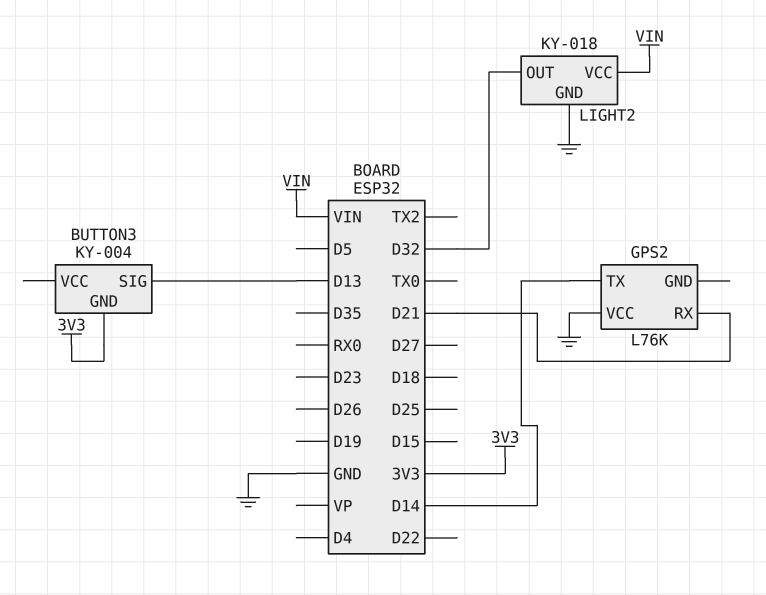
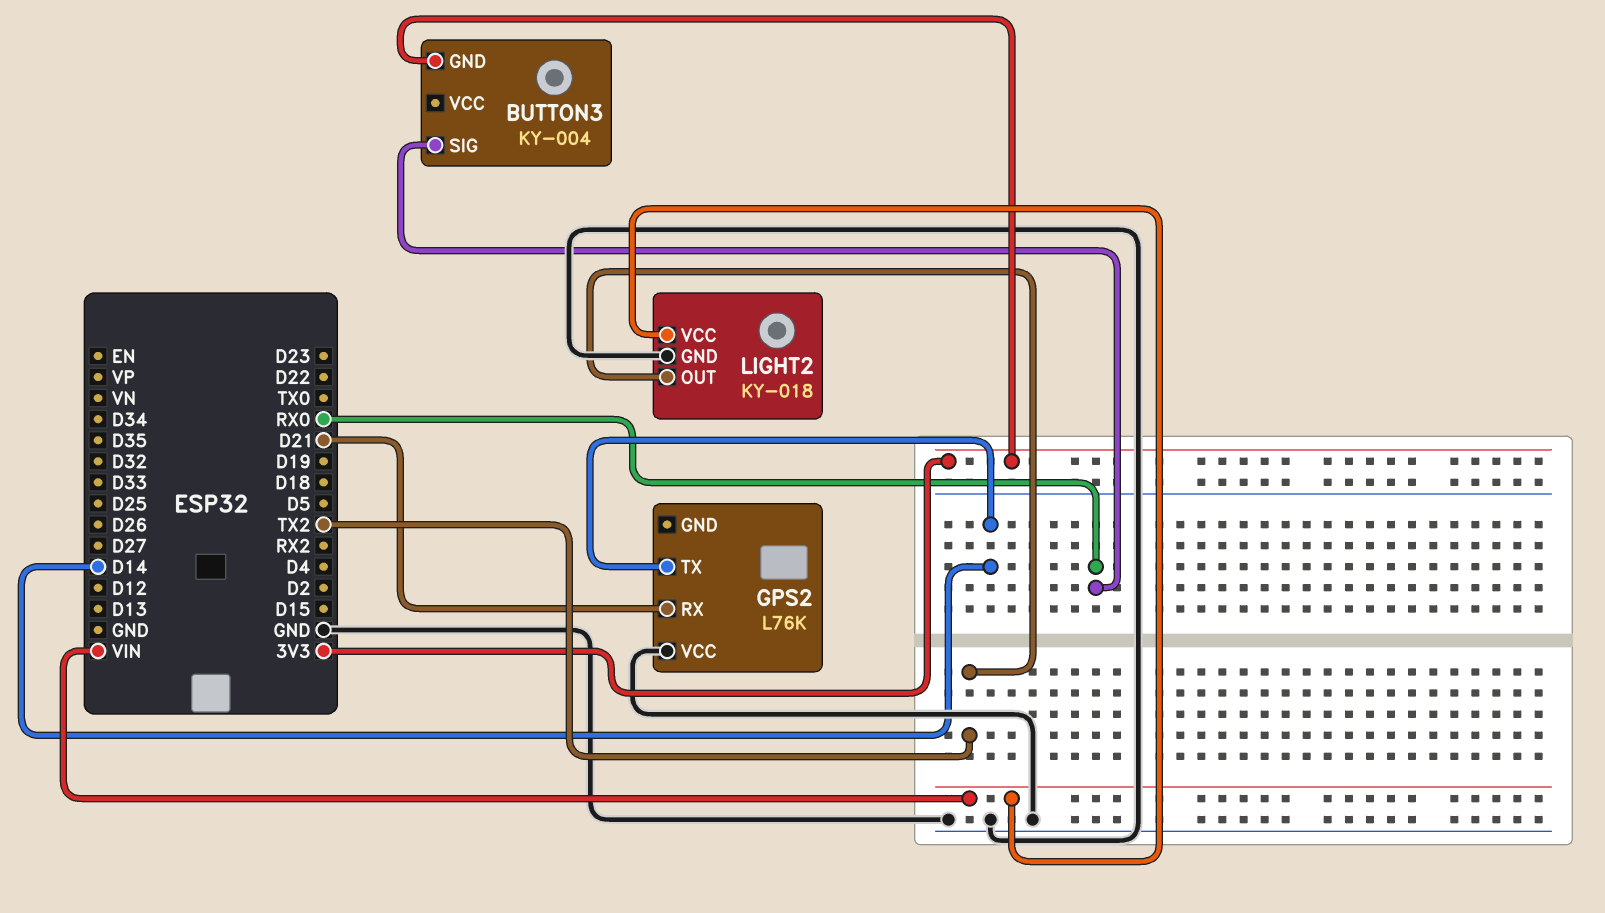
BUTTON3 pin SIG: D13 -> RX0
LIGHT2 pin OUT: D32 -> TX2

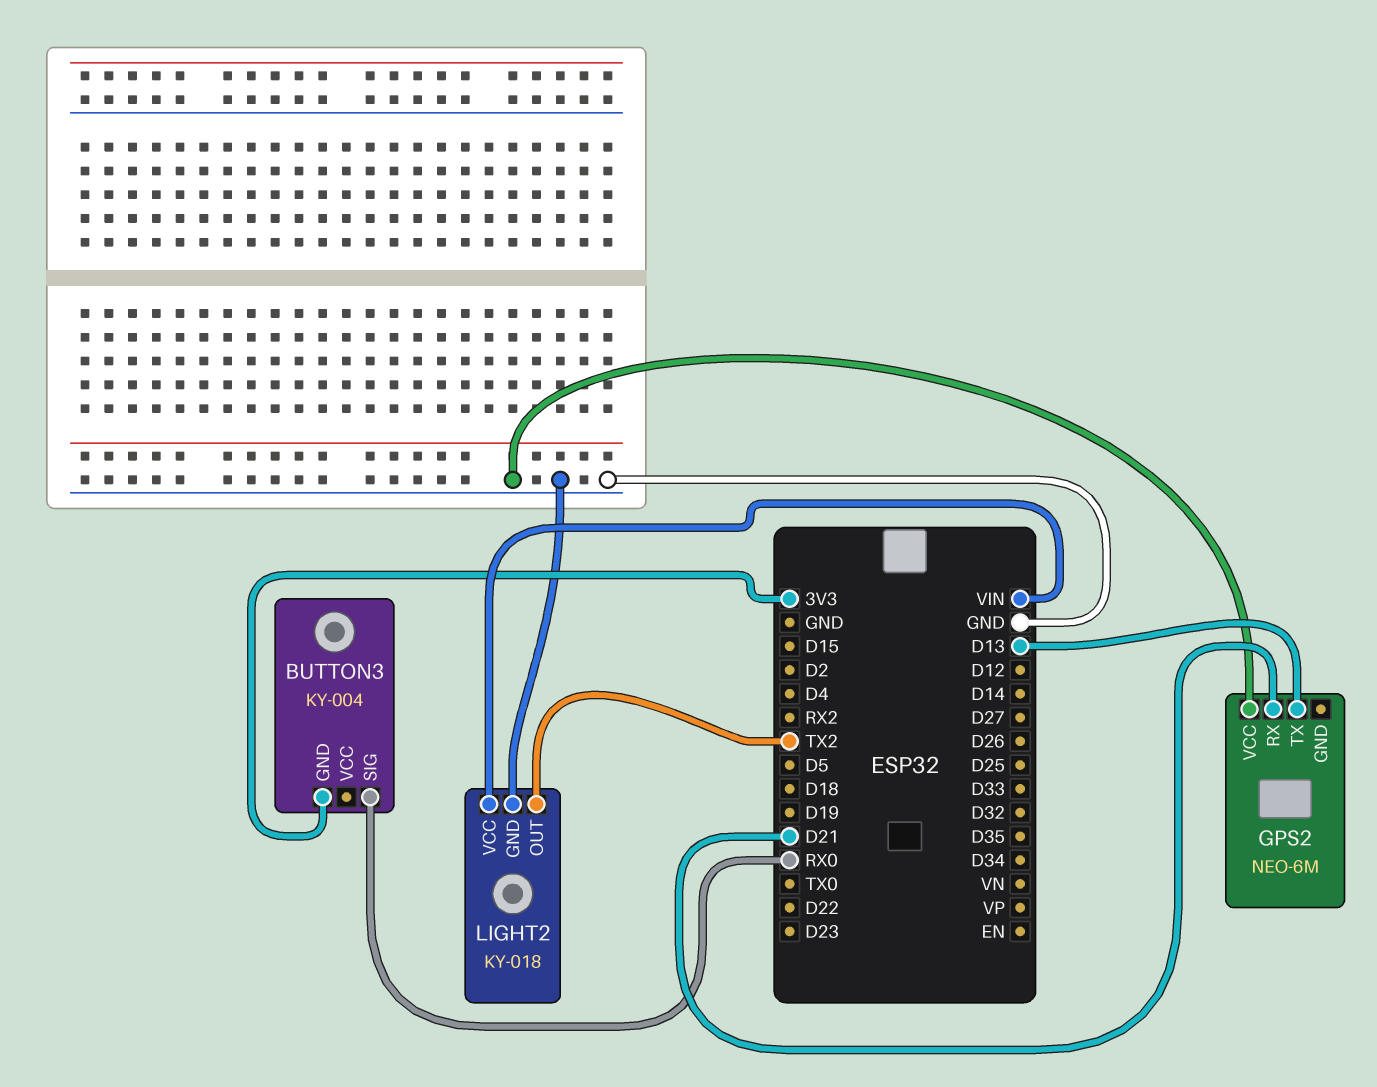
GPS2: L76K -> NEO-6M
GPS2 pin TX: D14 -> D13

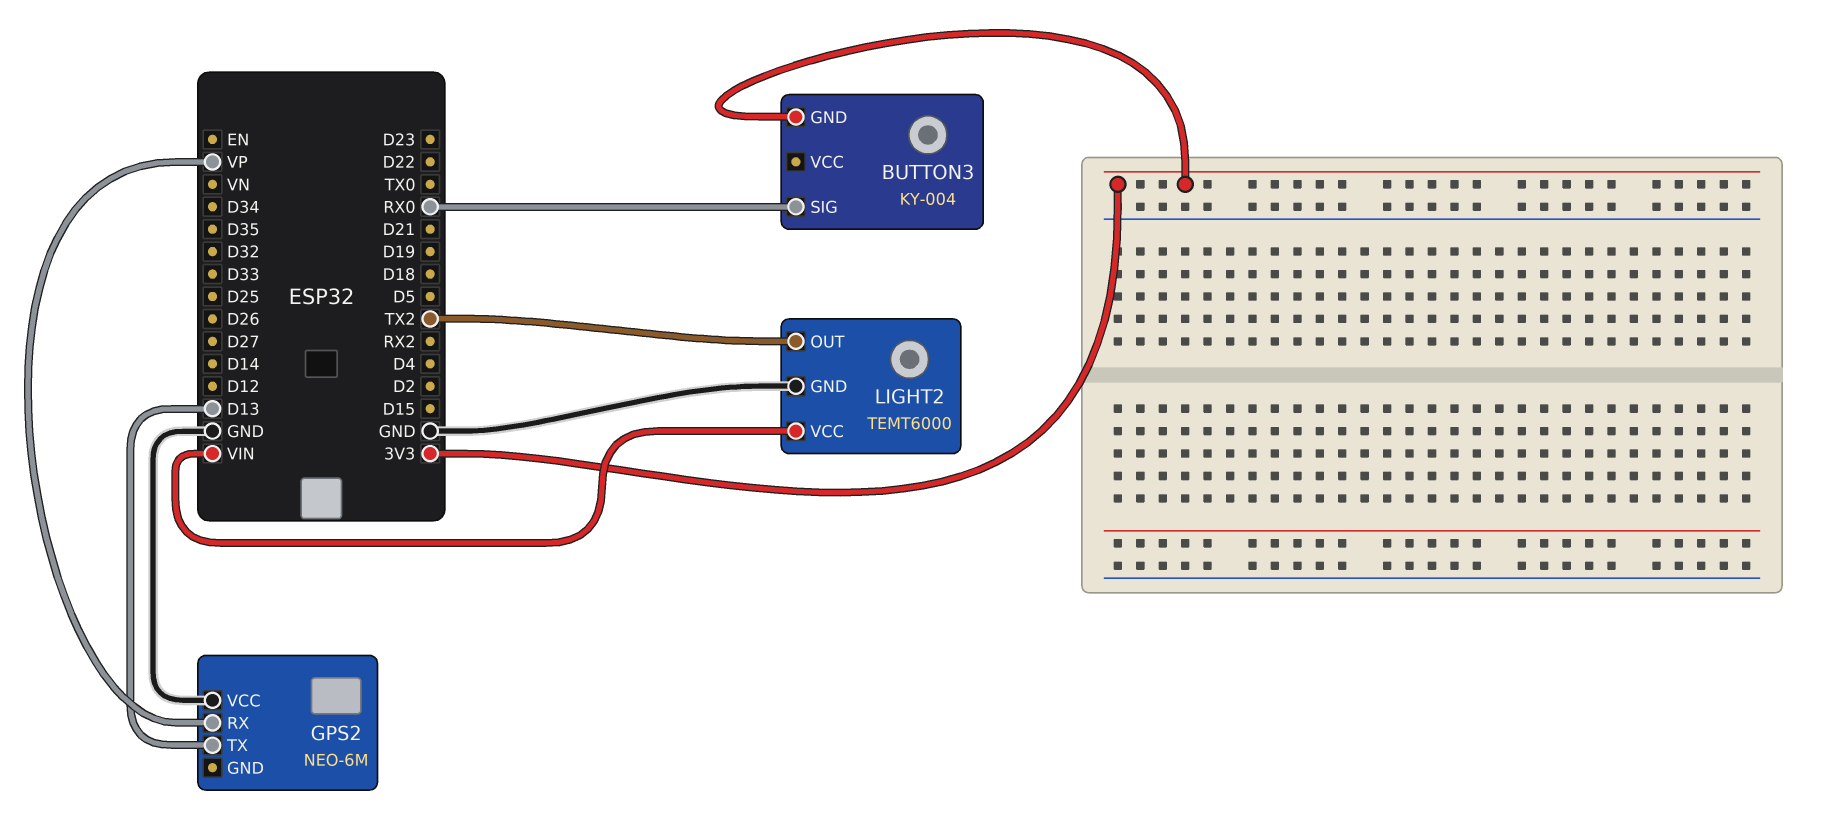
GPS2 pin RX: D21 -> VP
LIGHT2: KY-018 -> TEMT6000

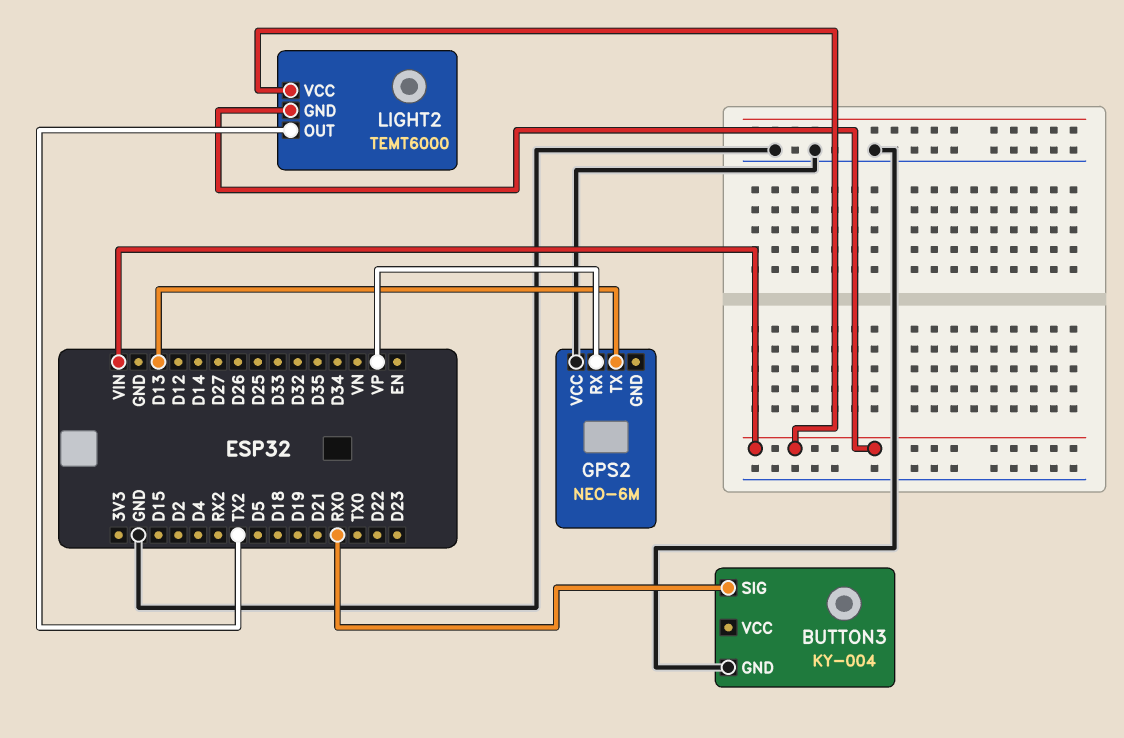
BUTTON3 pin GND: 3V3 -> GND
LIGHT2 pin GND: GND -> VIN

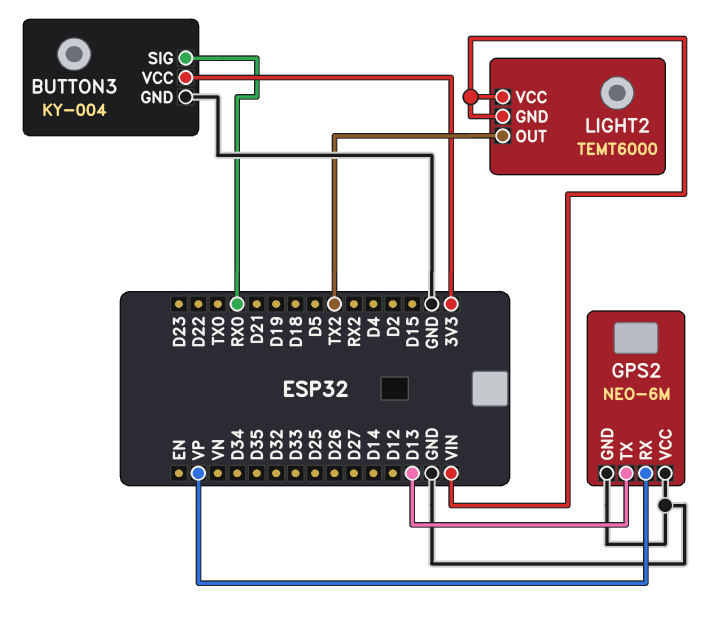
BUTTON3 pin VCC: none -> 3V3
GPS2 pin GND: none -> GND

